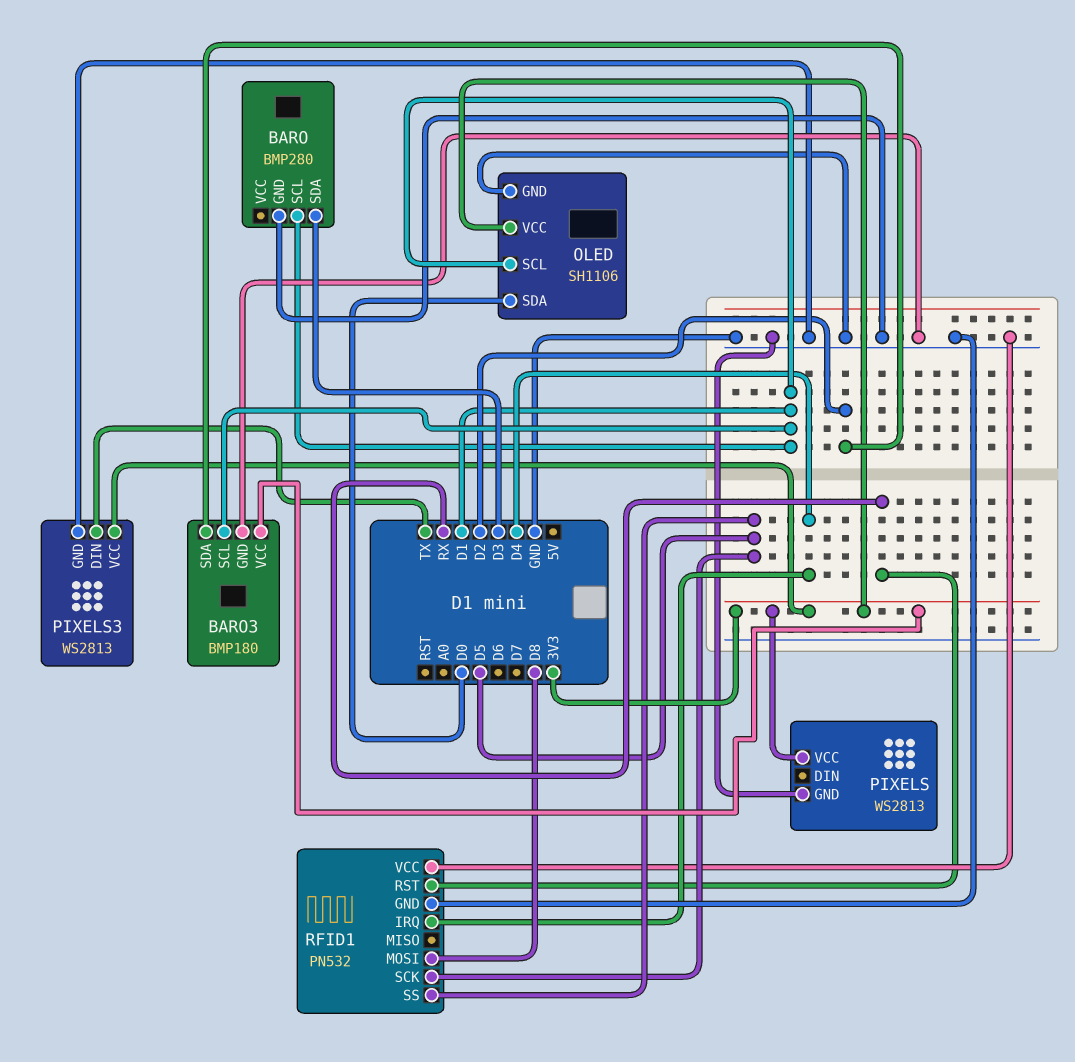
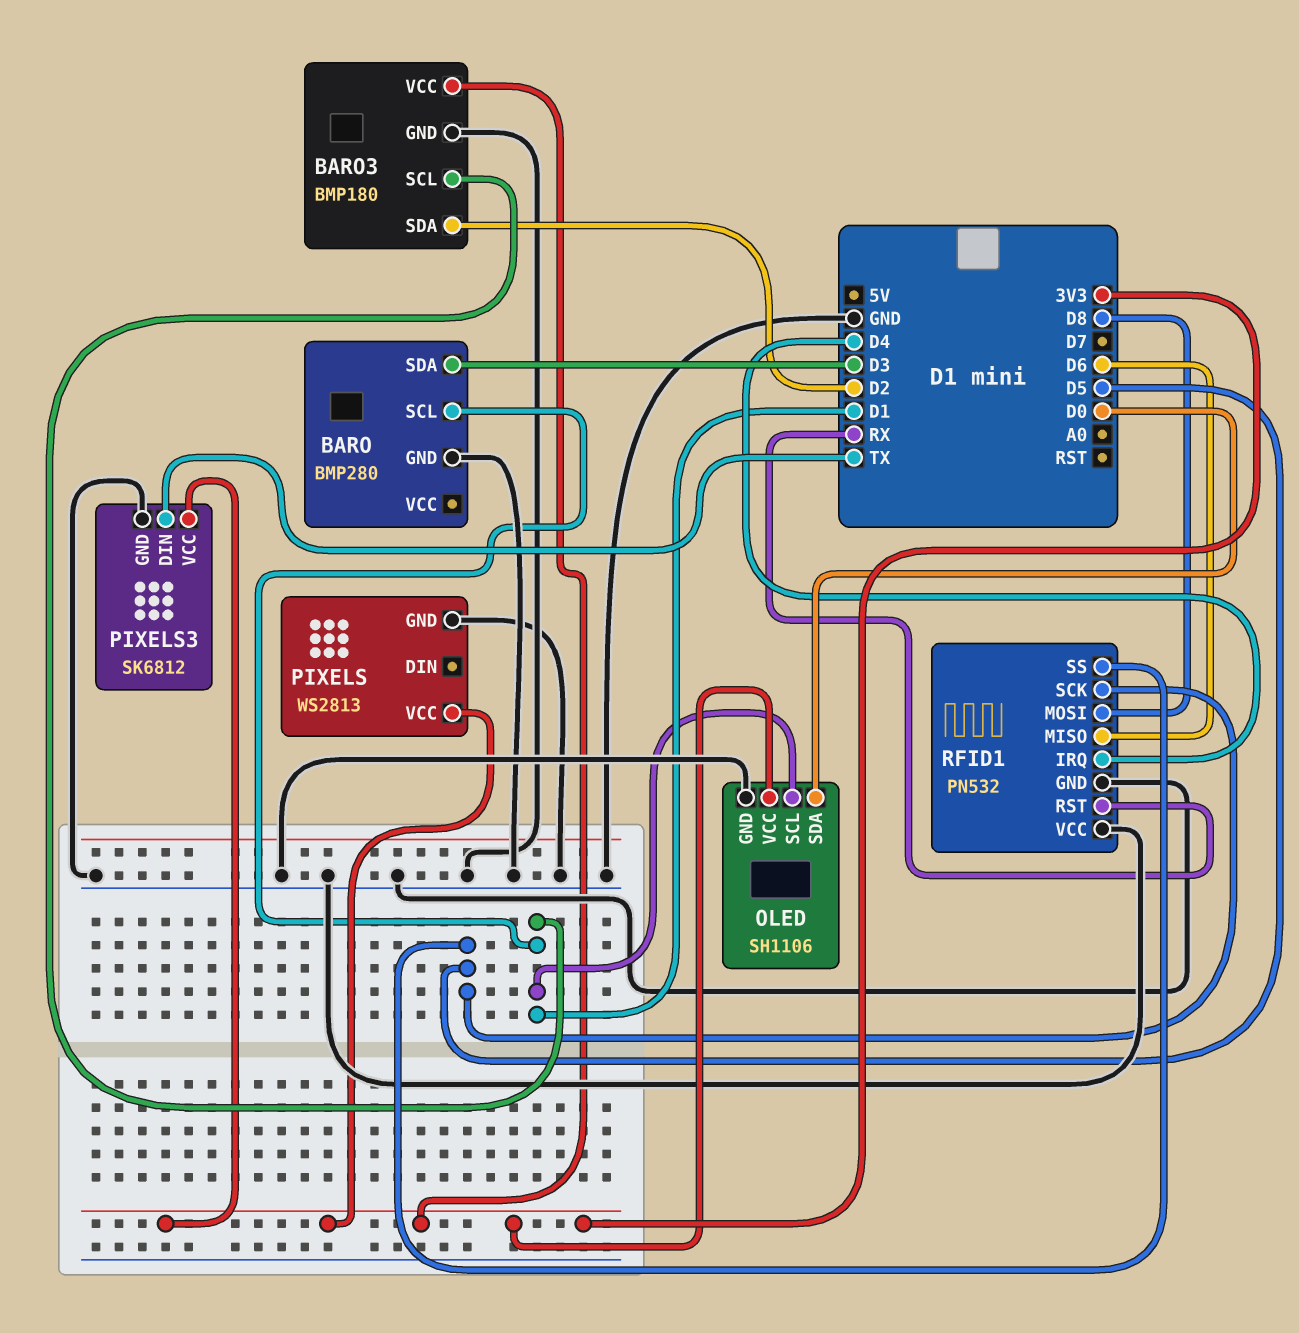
PIXELS3: WS2813 -> SK6812
RFID1 pin MISO: none -> D6

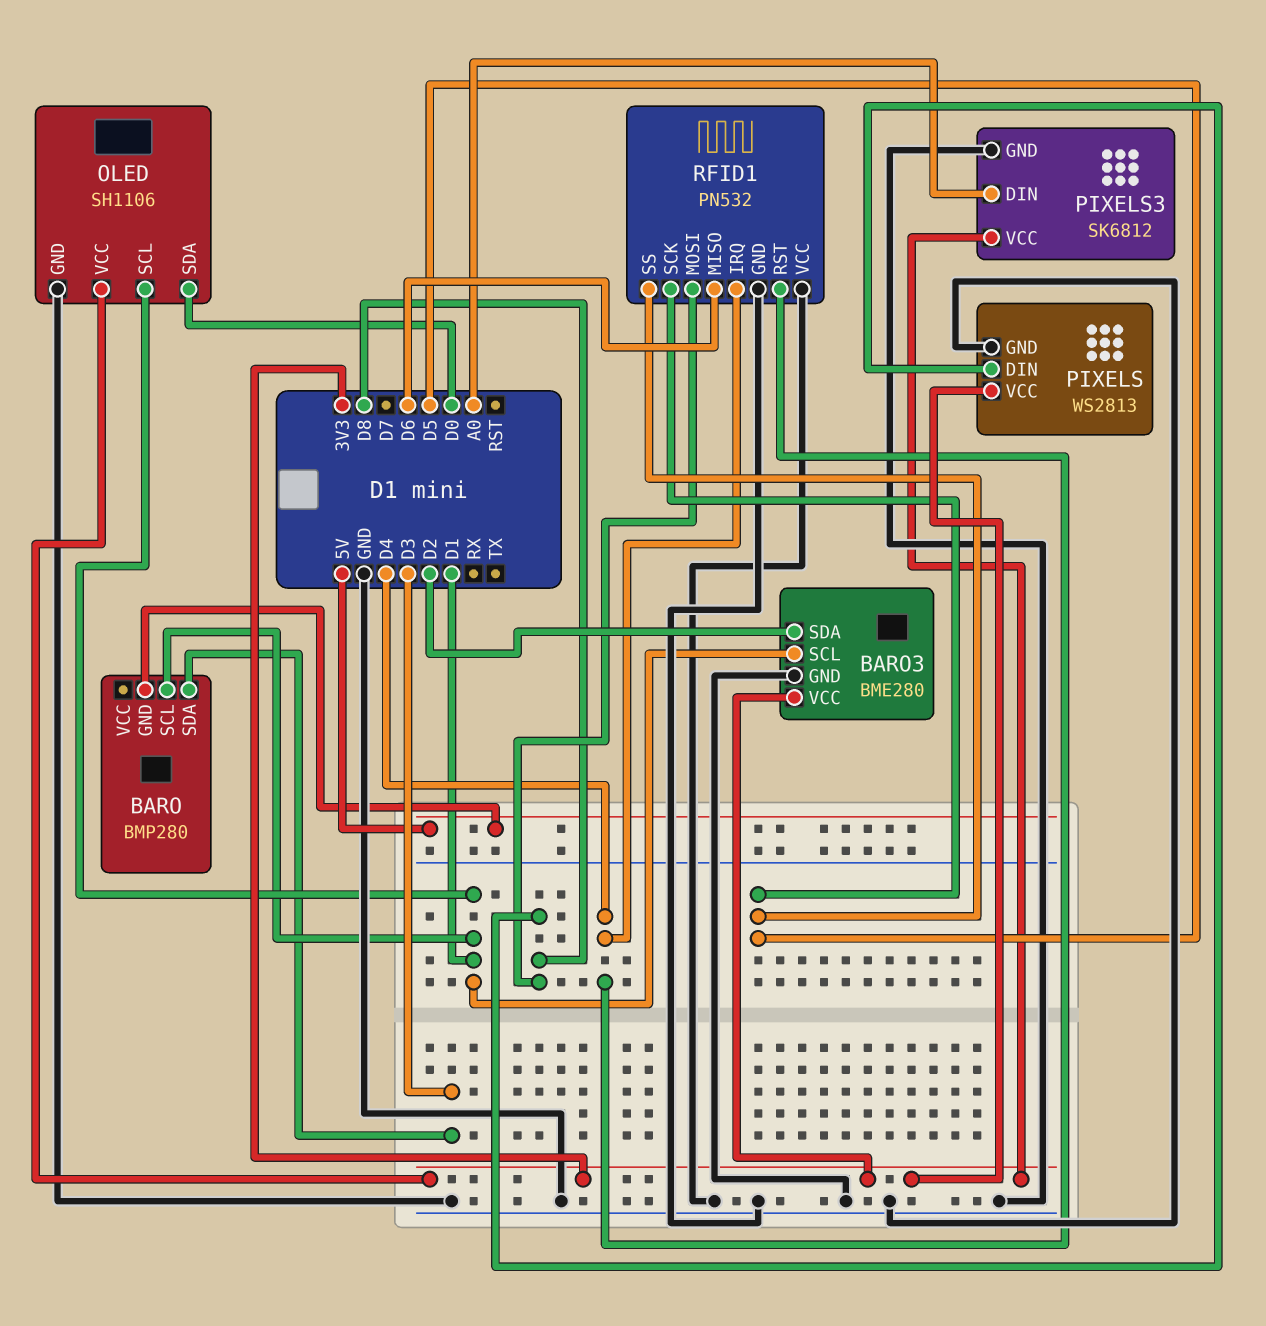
BARO pin GND: GND -> 5V
BARO3: BMP180 -> BME280
PIXELS pin DIN: none -> D8
PIXELS3 pin DIN: TX -> A0
RFID1 pin RST: RX -> D4

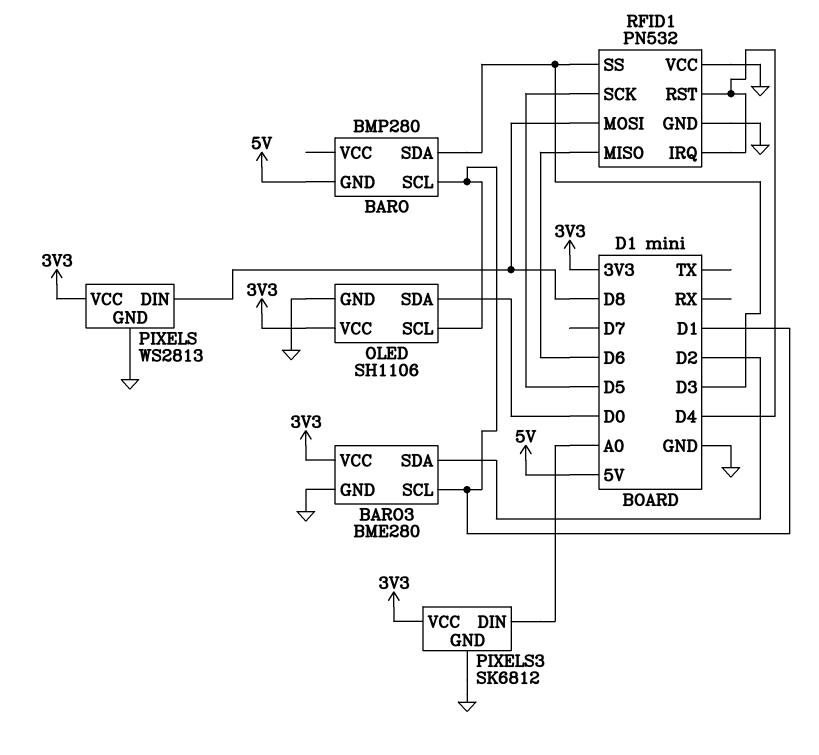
RFID1 pin SS: D5 -> D3

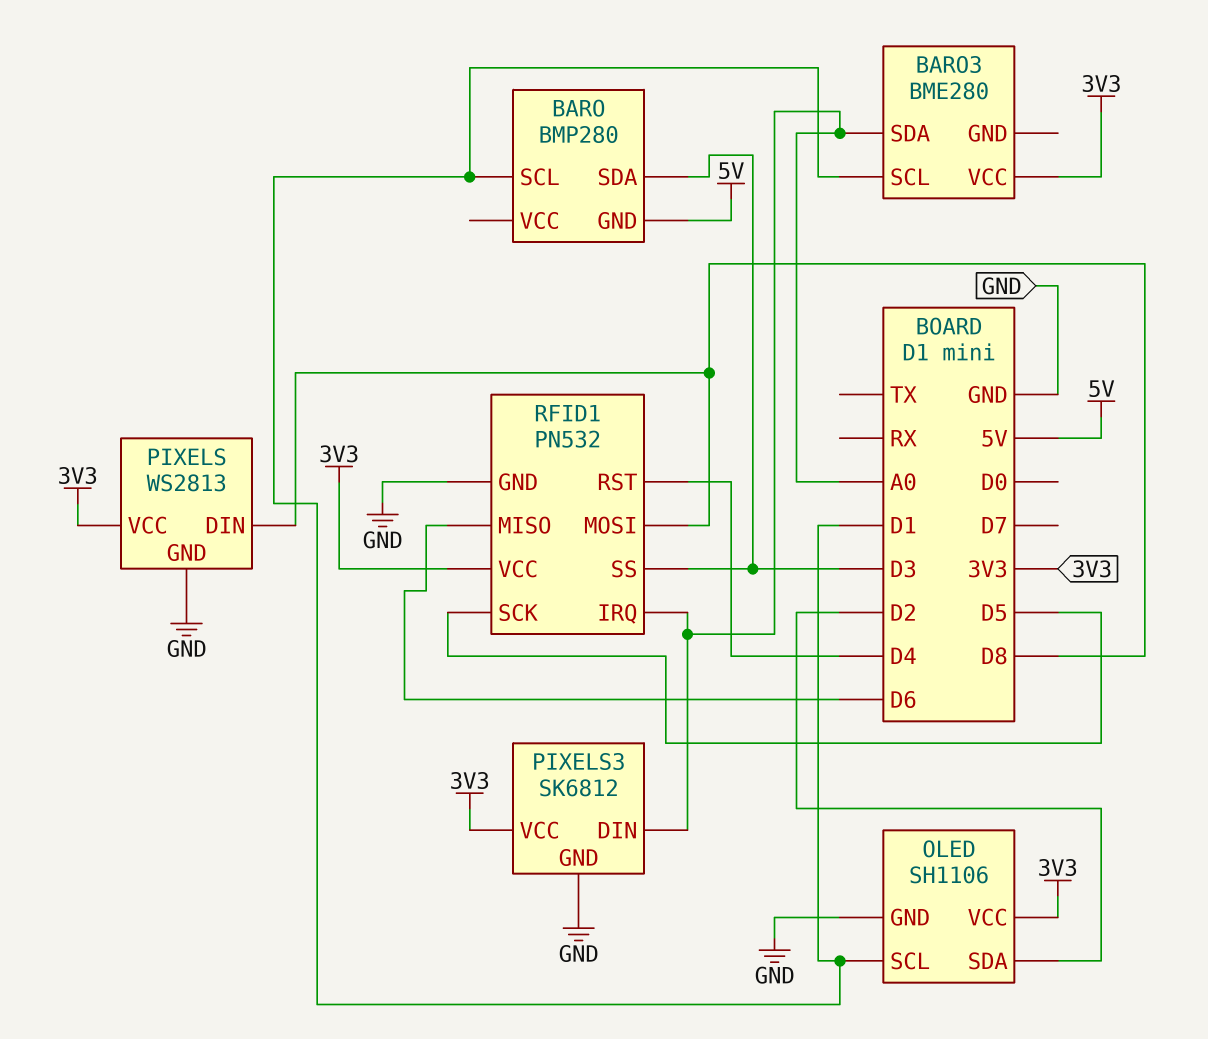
BARO3 pin GND: GND -> none
BARO3 pin SDA: D2 -> A0
OLED pin SDA: D0 -> D2
RFID1 pin IRQ: D4 -> A0
RFID1 pin VCC: GND -> 3V3

